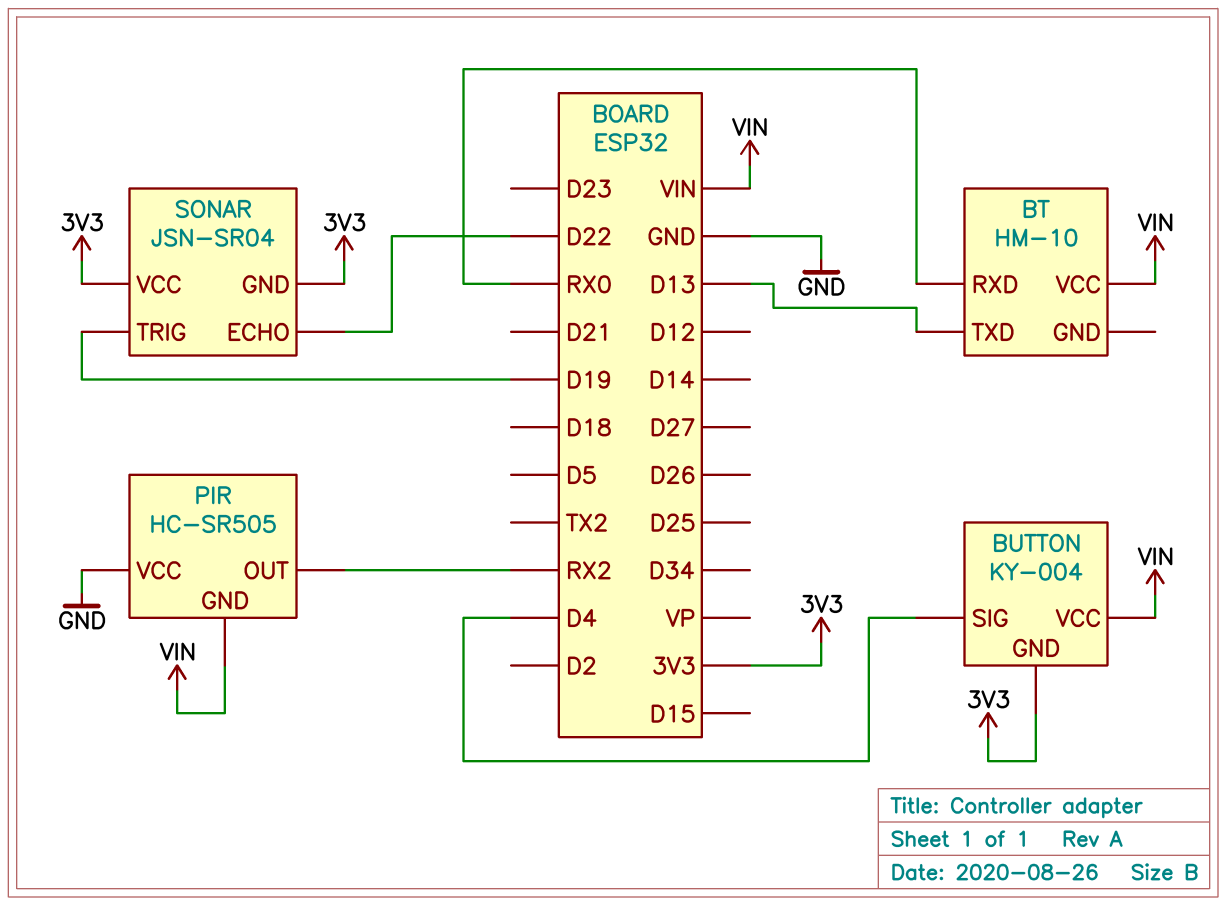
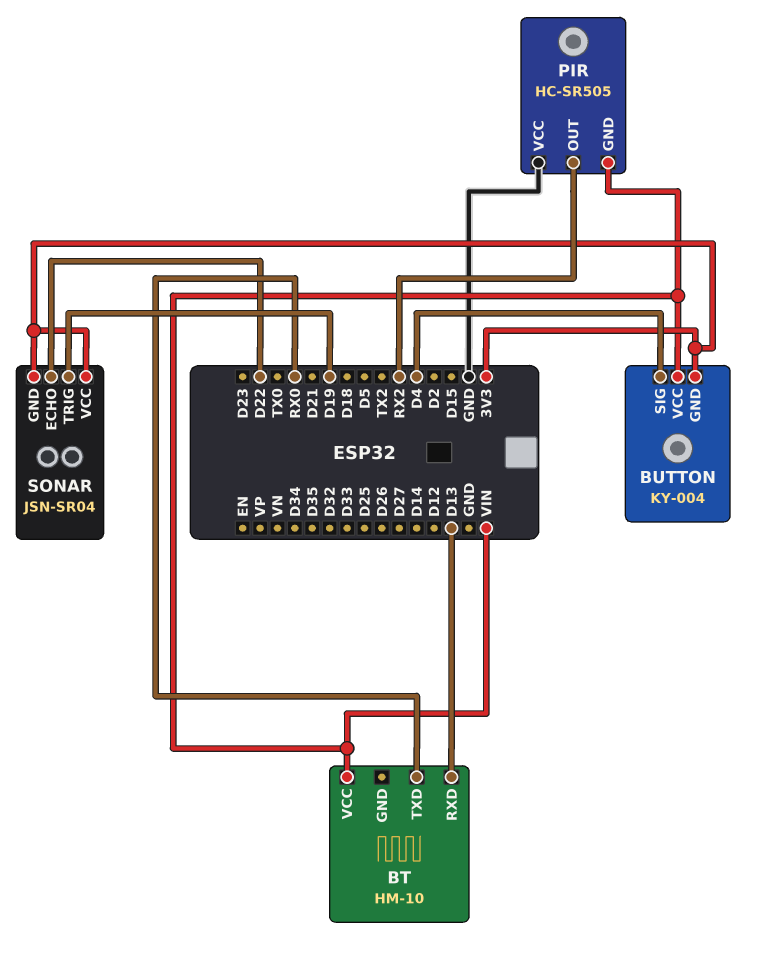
BT pin RXD: RX0 -> D13
BT pin TXD: D13 -> RX0

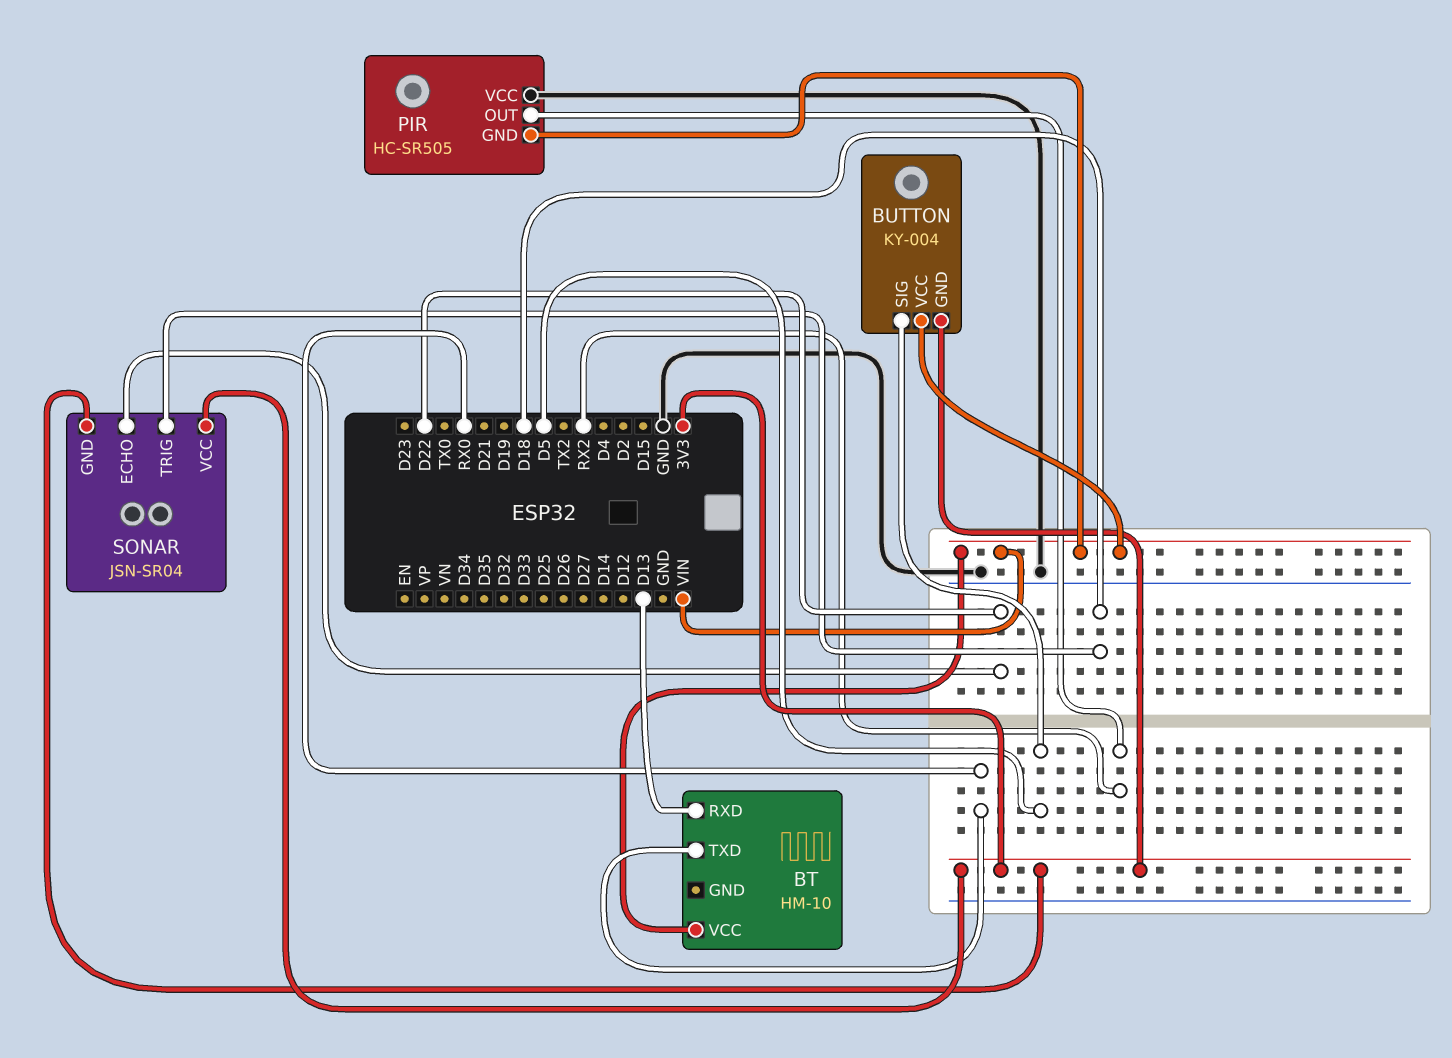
BUTTON pin SIG: D4 -> D5
SONAR pin TRIG: D19 -> D18

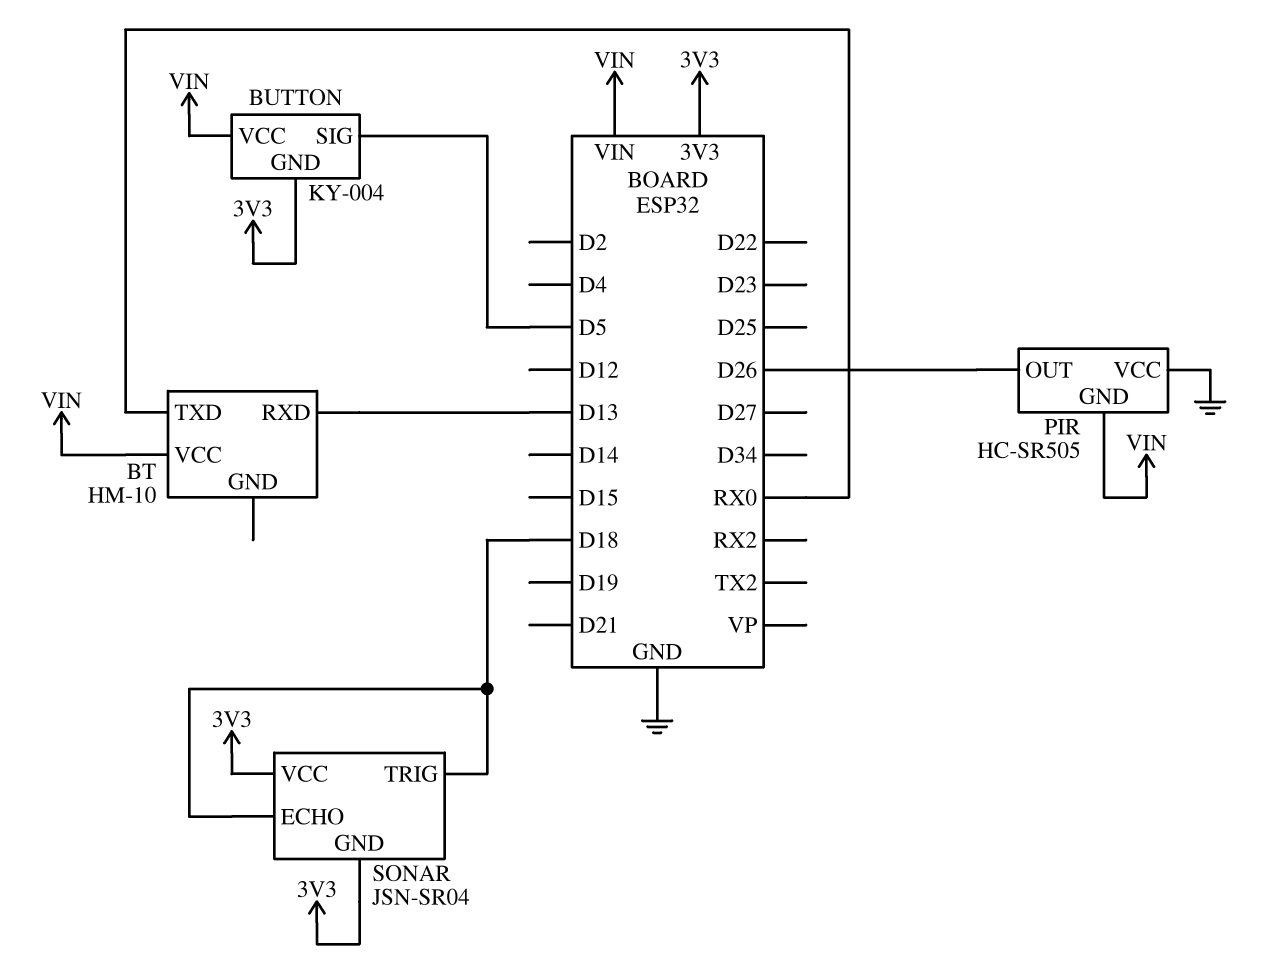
PIR pin OUT: RX2 -> D26
SONAR pin ECHO: D22 -> D18

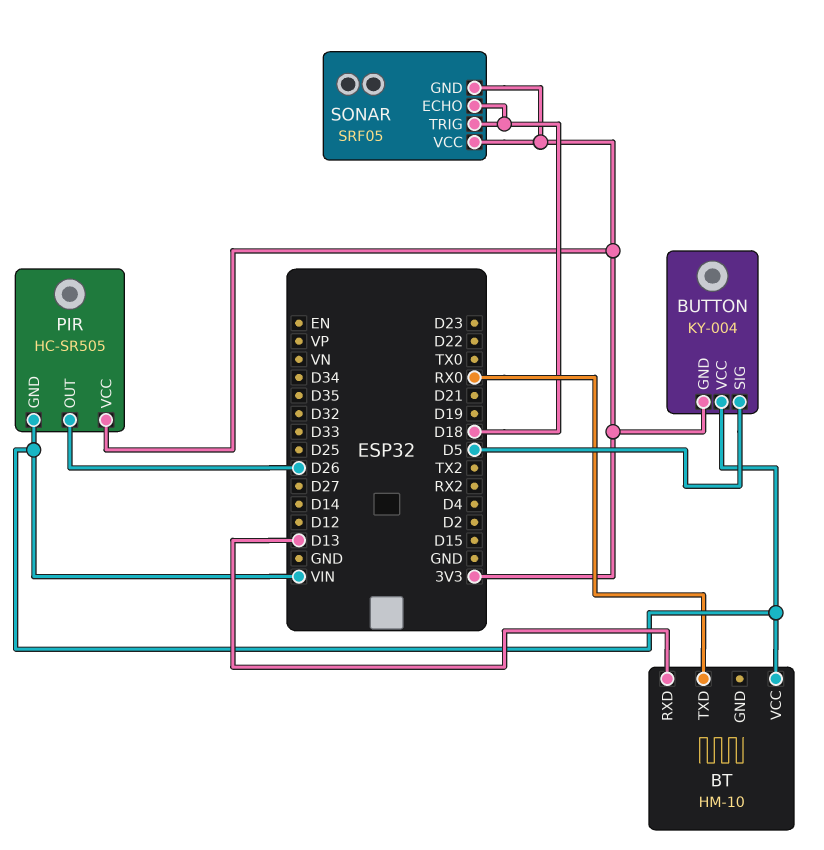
PIR pin VCC: GND -> 3V3
SONAR: JSN-SR04 -> SRF05

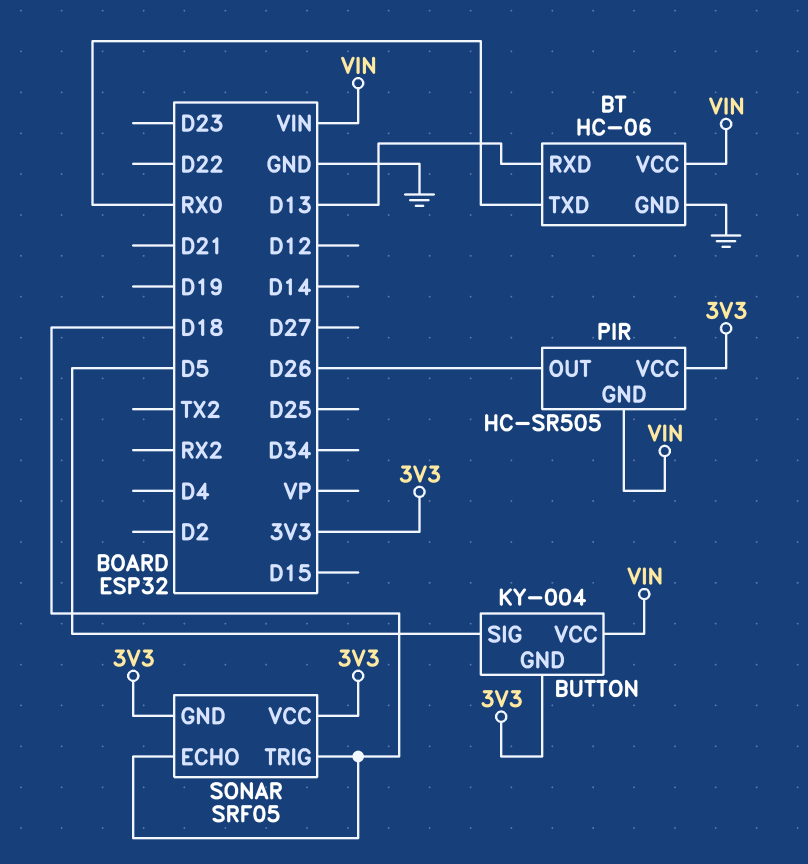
BT: HM-10 -> HC-06
BT pin GND: none -> GND

